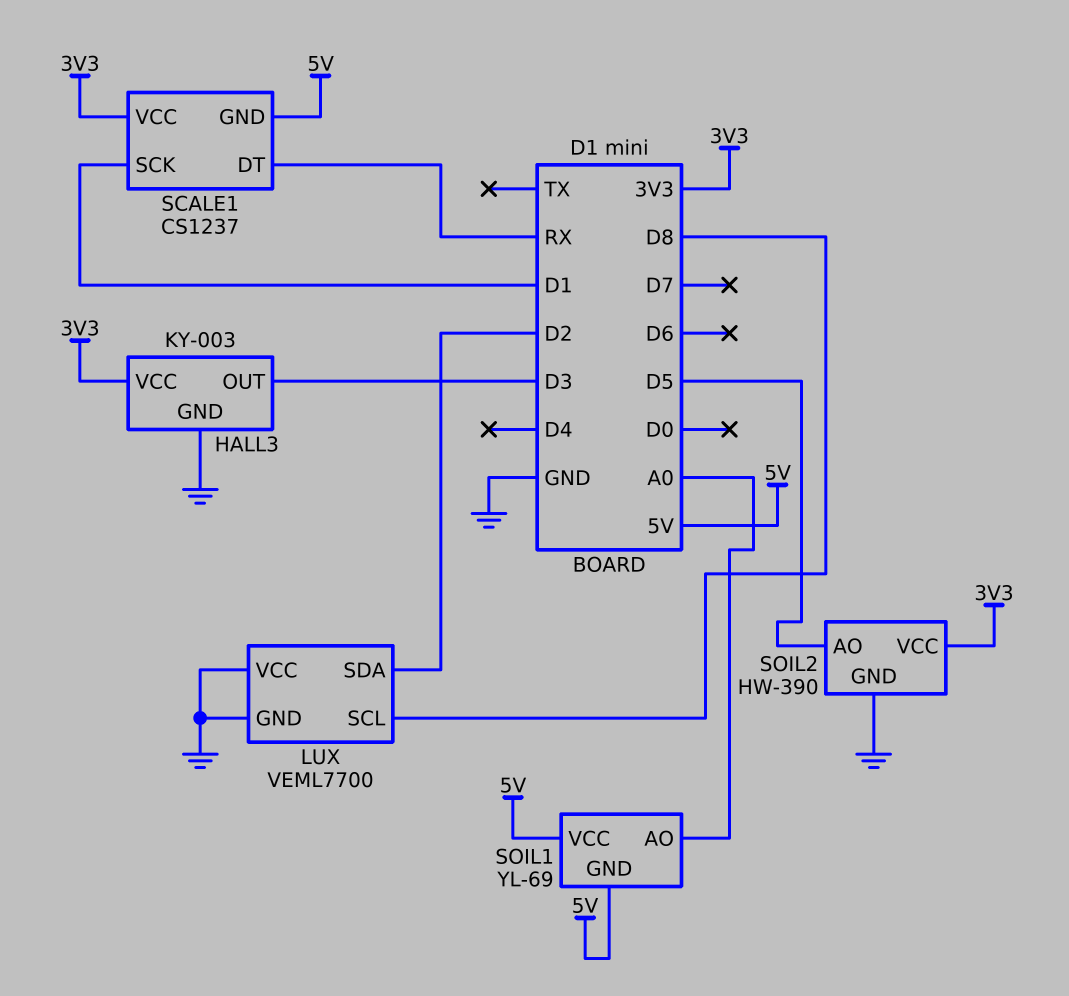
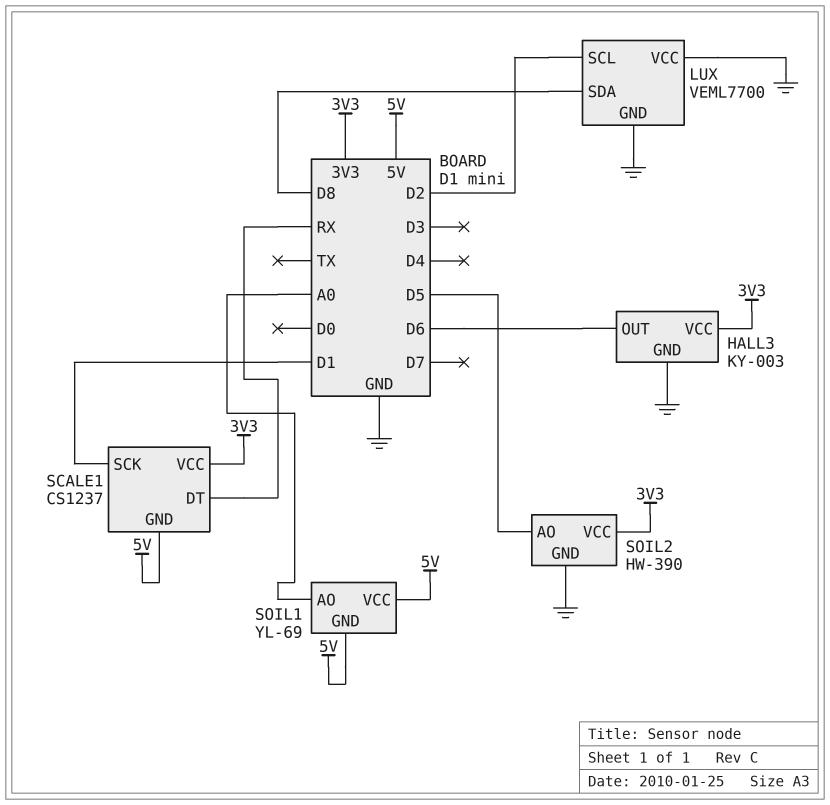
HALL3 pin OUT: D3 -> D6
LUX pin SCL: D8 -> D2
LUX pin SDA: D2 -> D8

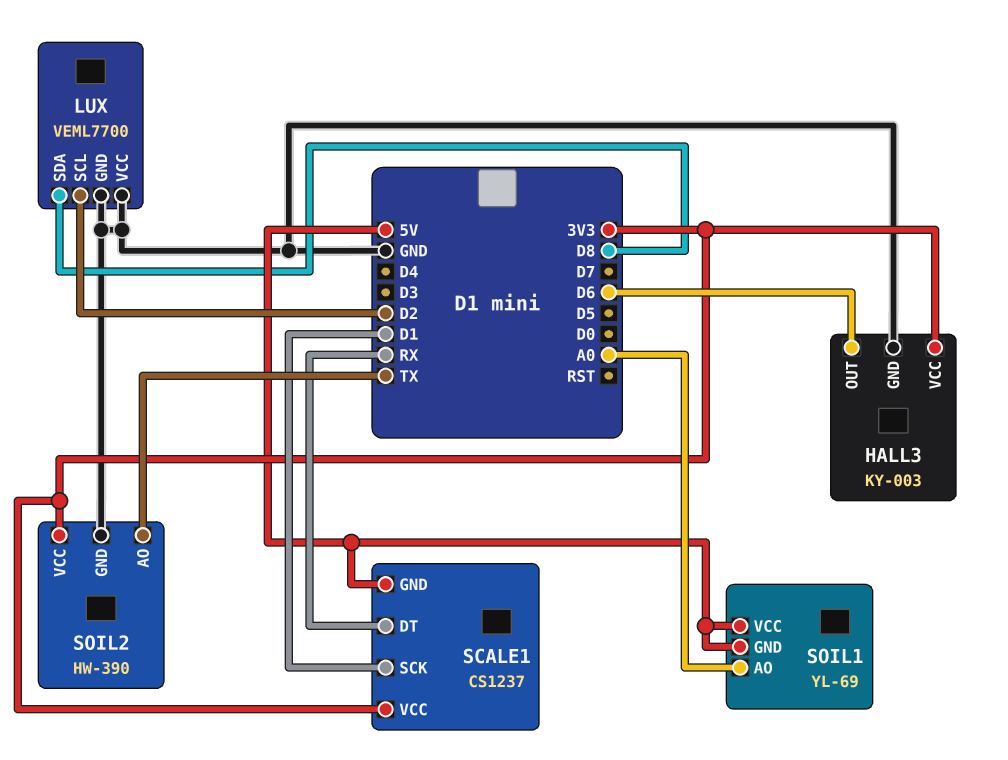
SOIL2 pin AO: D5 -> TX

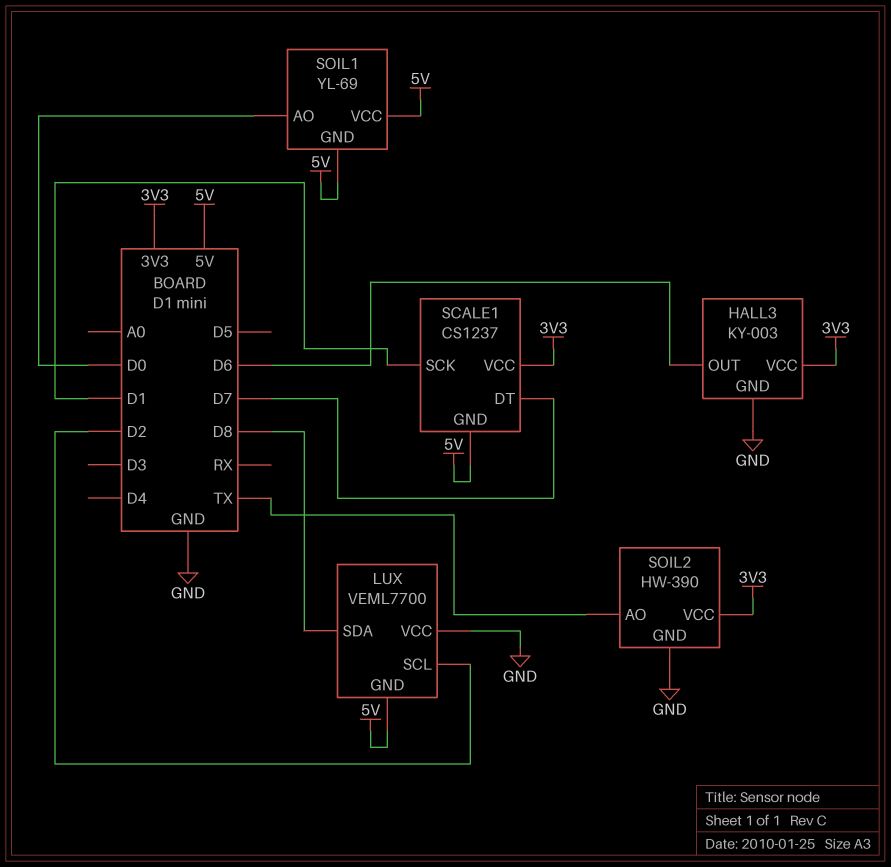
LUX pin GND: GND -> 5V
SCALE1 pin DT: RX -> D7
SOIL1 pin AO: A0 -> D0

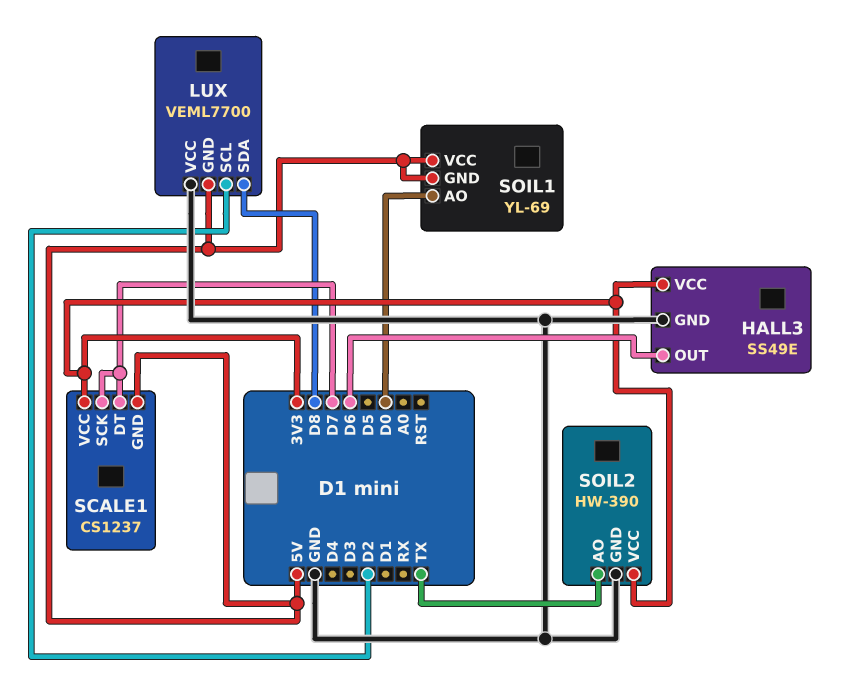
HALL3: KY-003 -> SS49E
SCALE1 pin SCK: D1 -> D7

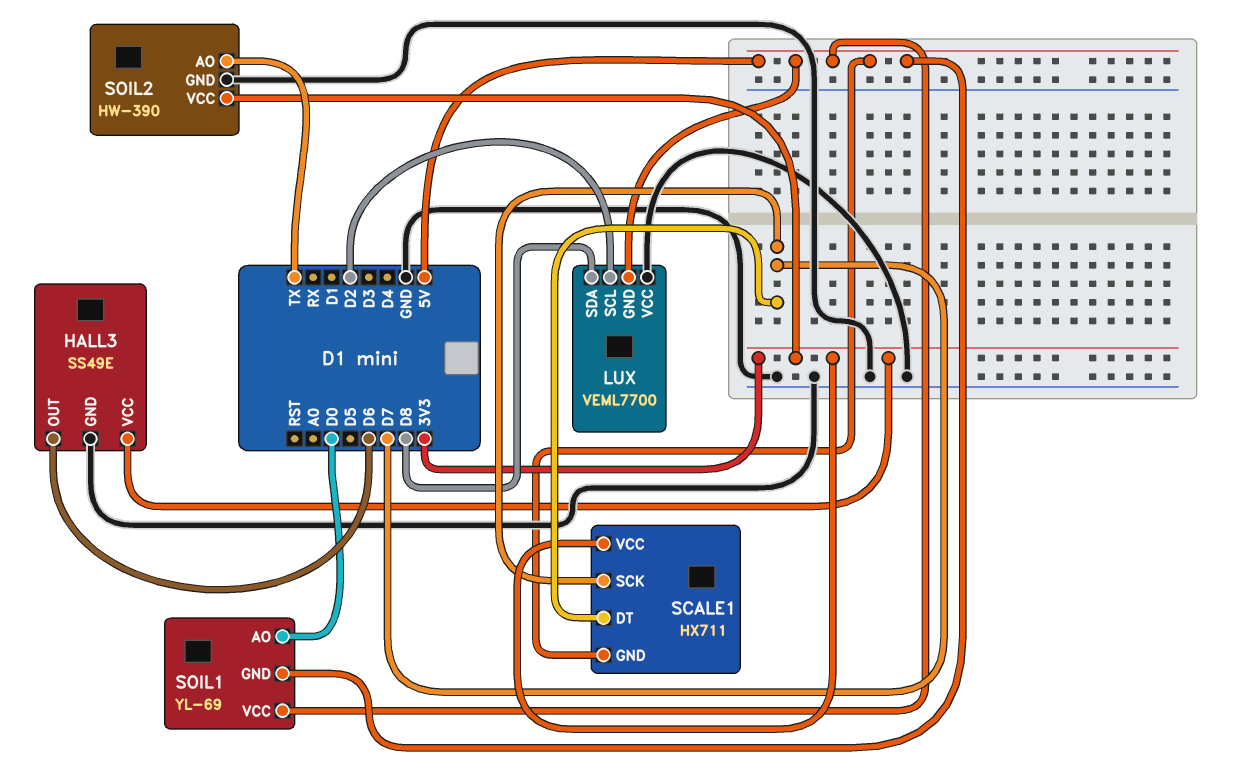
SCALE1: CS1237 -> HX711

